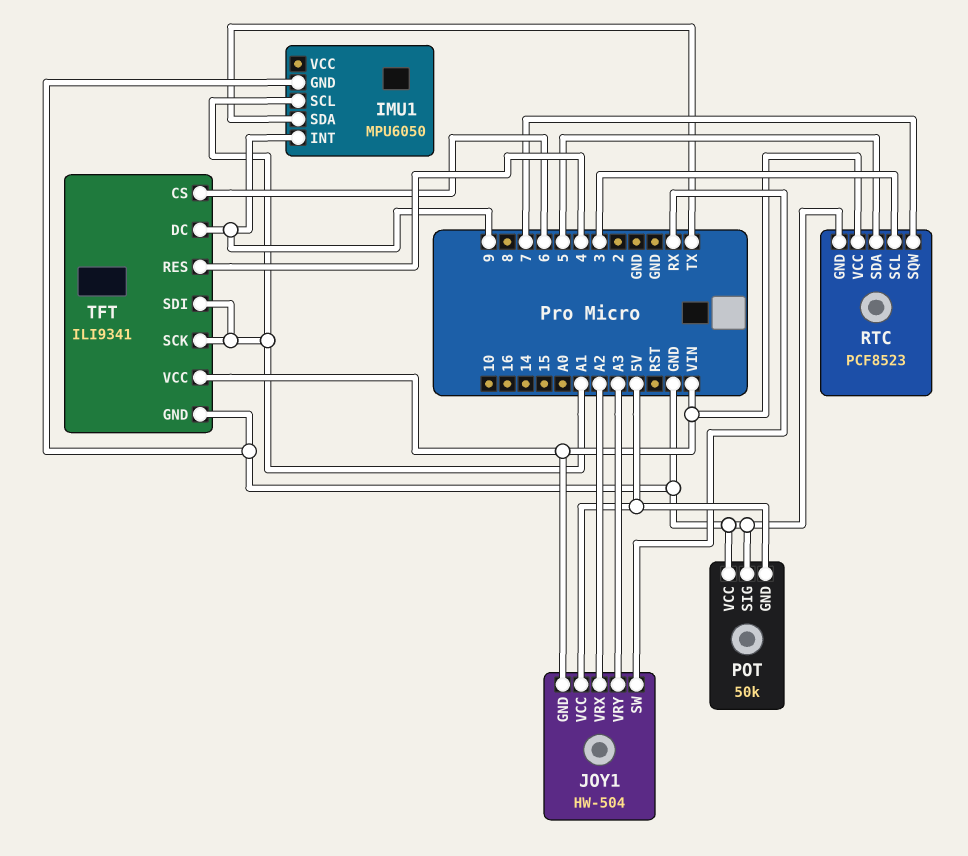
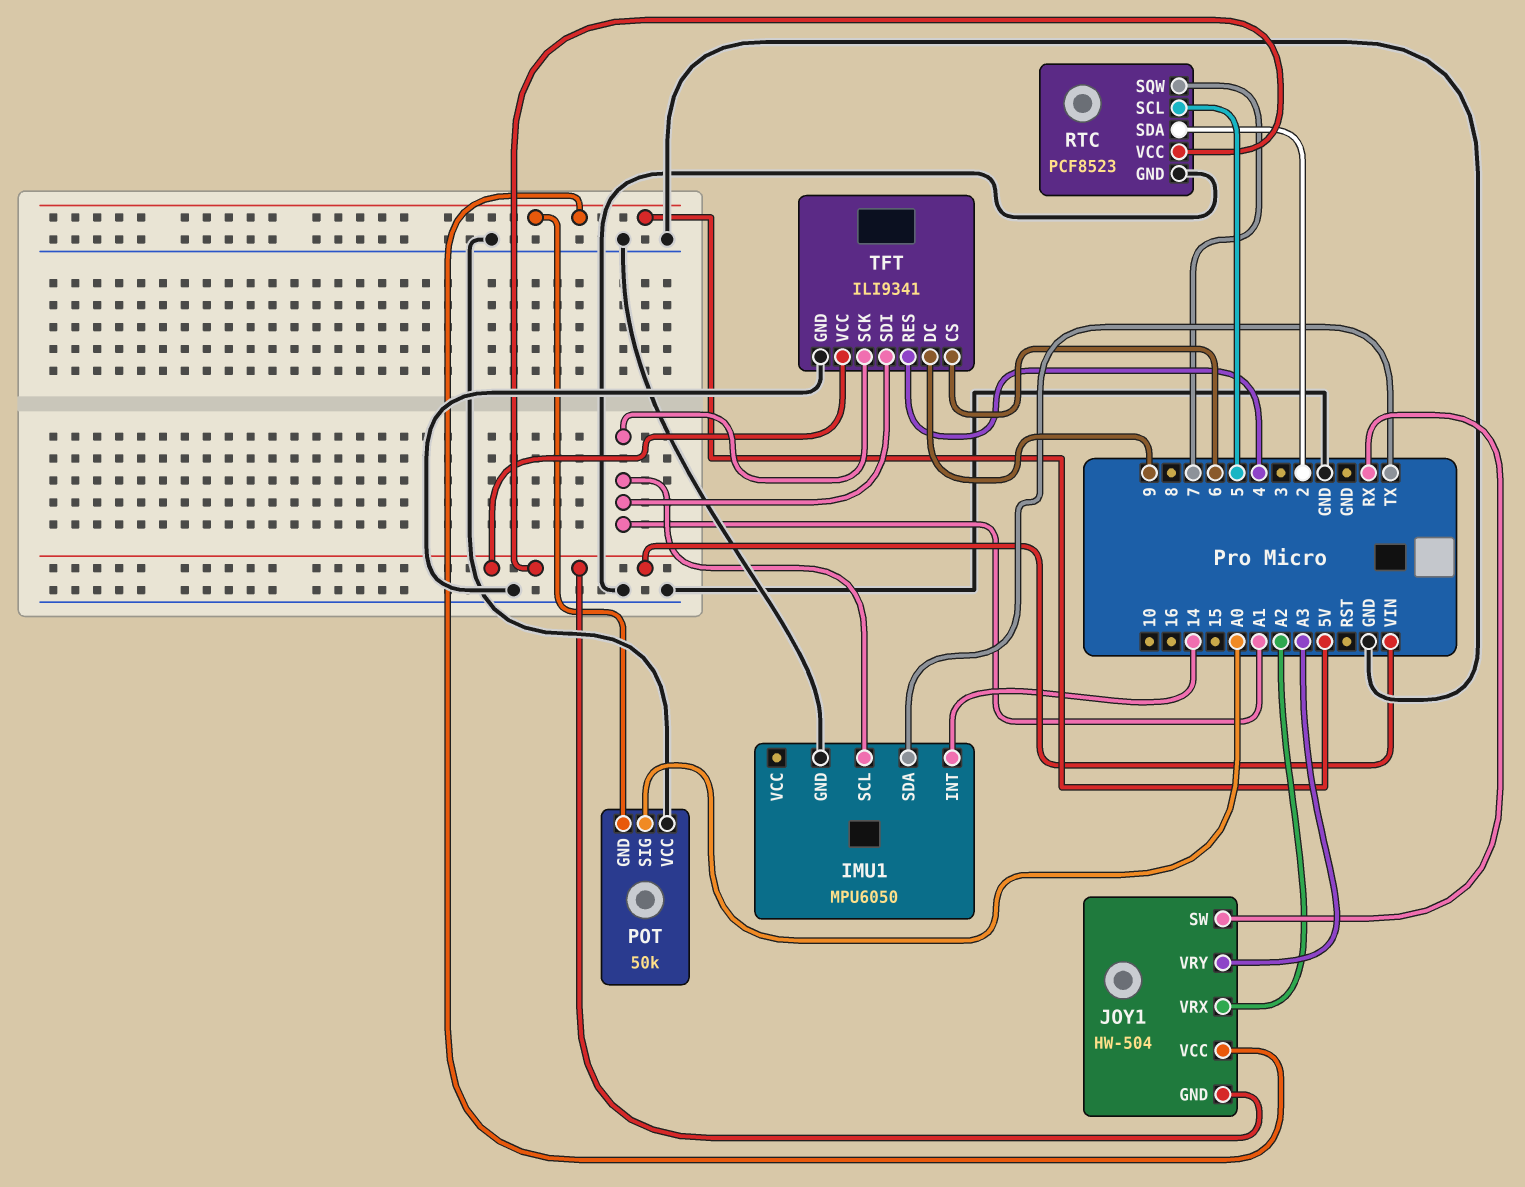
IMU1 pin INT: 9 -> 14
POT pin SIG: GND -> A0
RTC pin SCL: 3 -> 5
RTC pin SDA: 5 -> 2

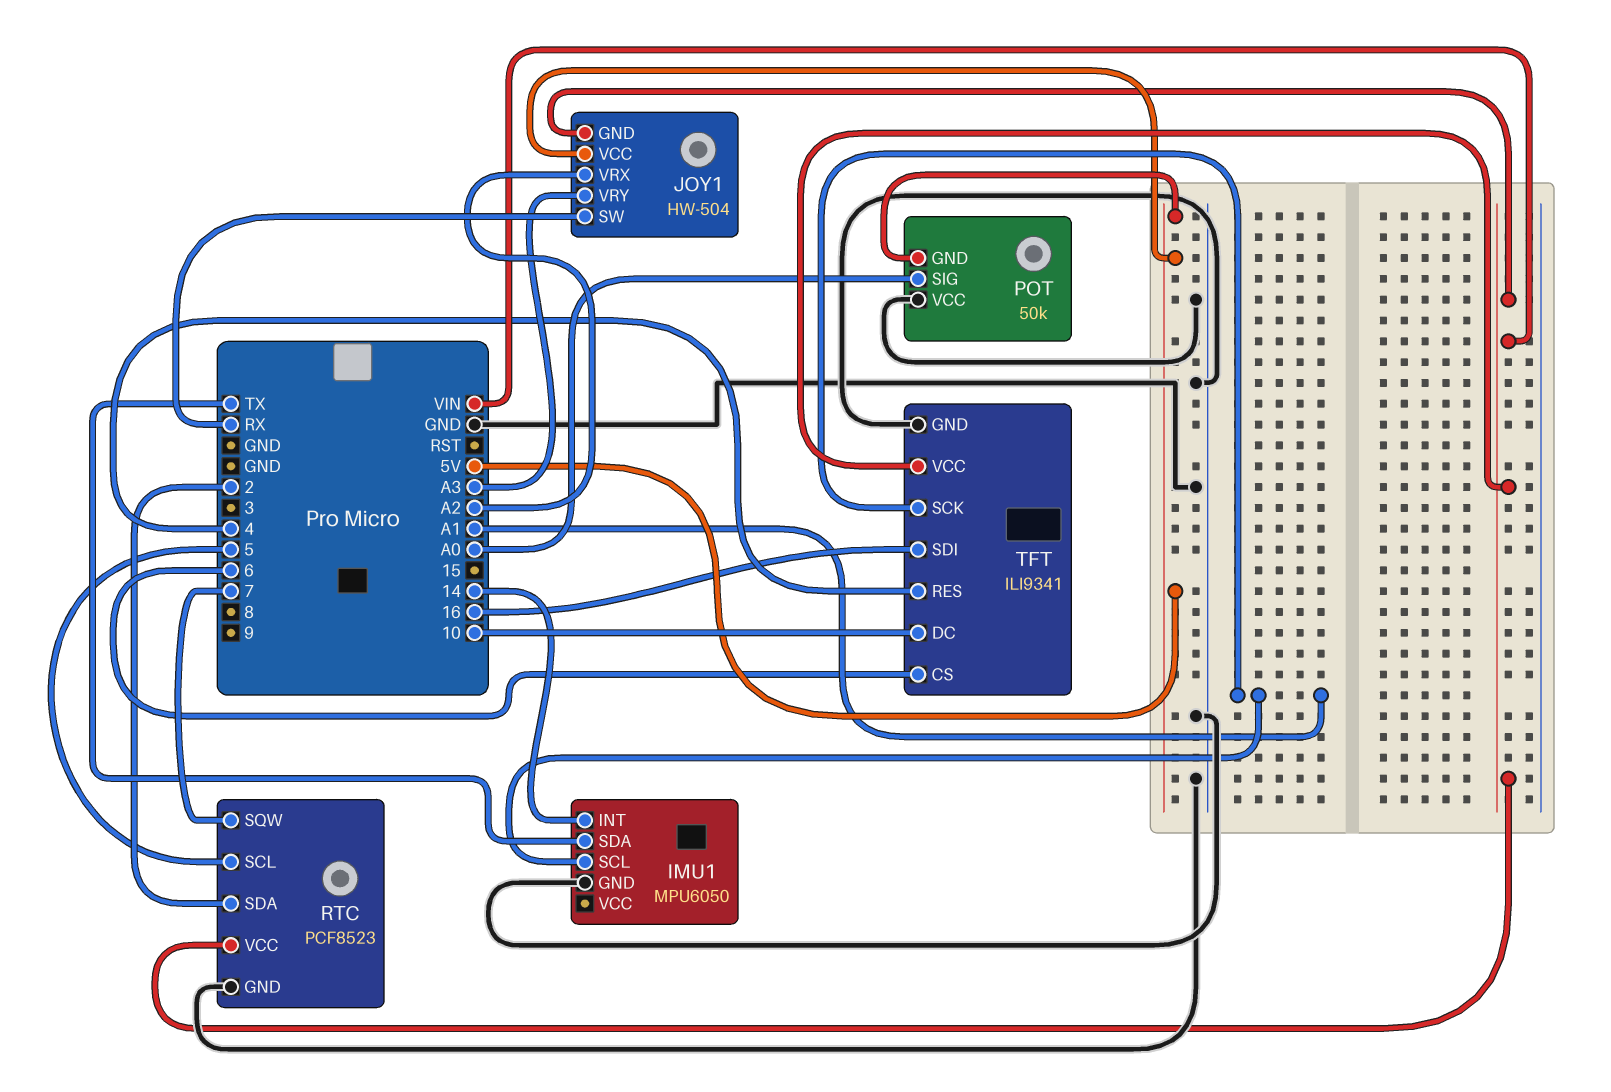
TFT pin DC: 9 -> 10
TFT pin SDI: A1 -> 16

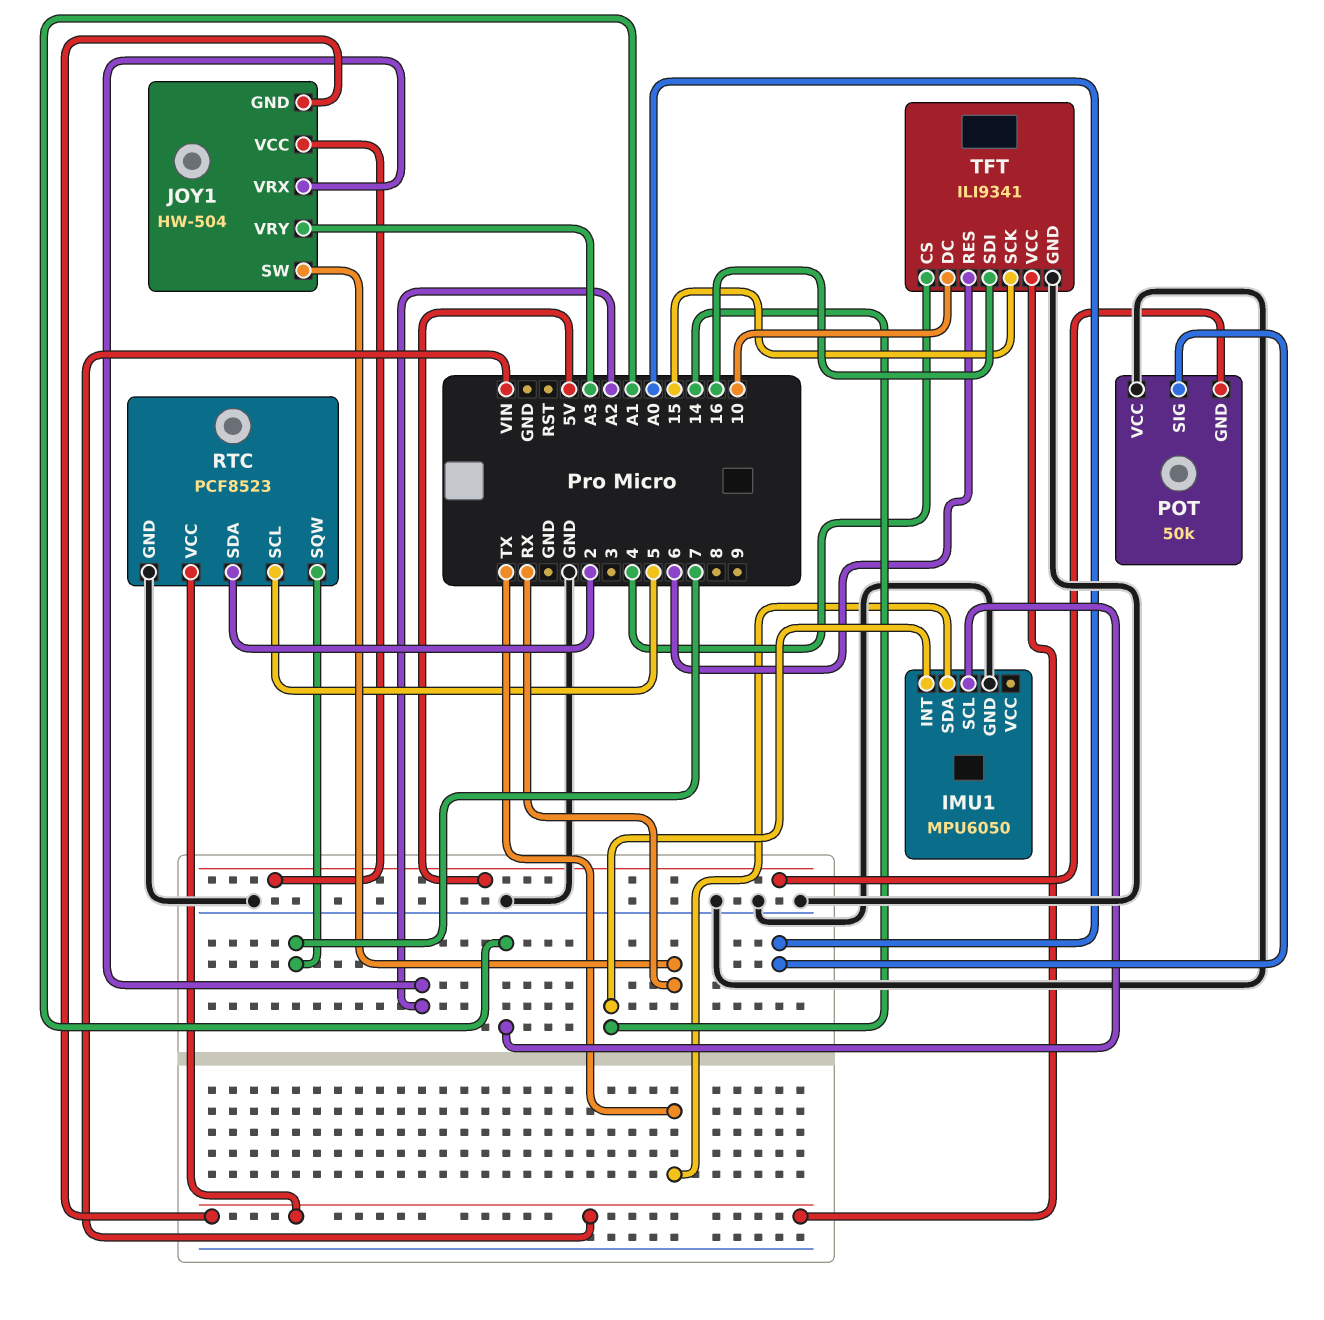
TFT pin CS: 6 -> 4
TFT pin RES: 4 -> 6
TFT pin SCK: A1 -> 15

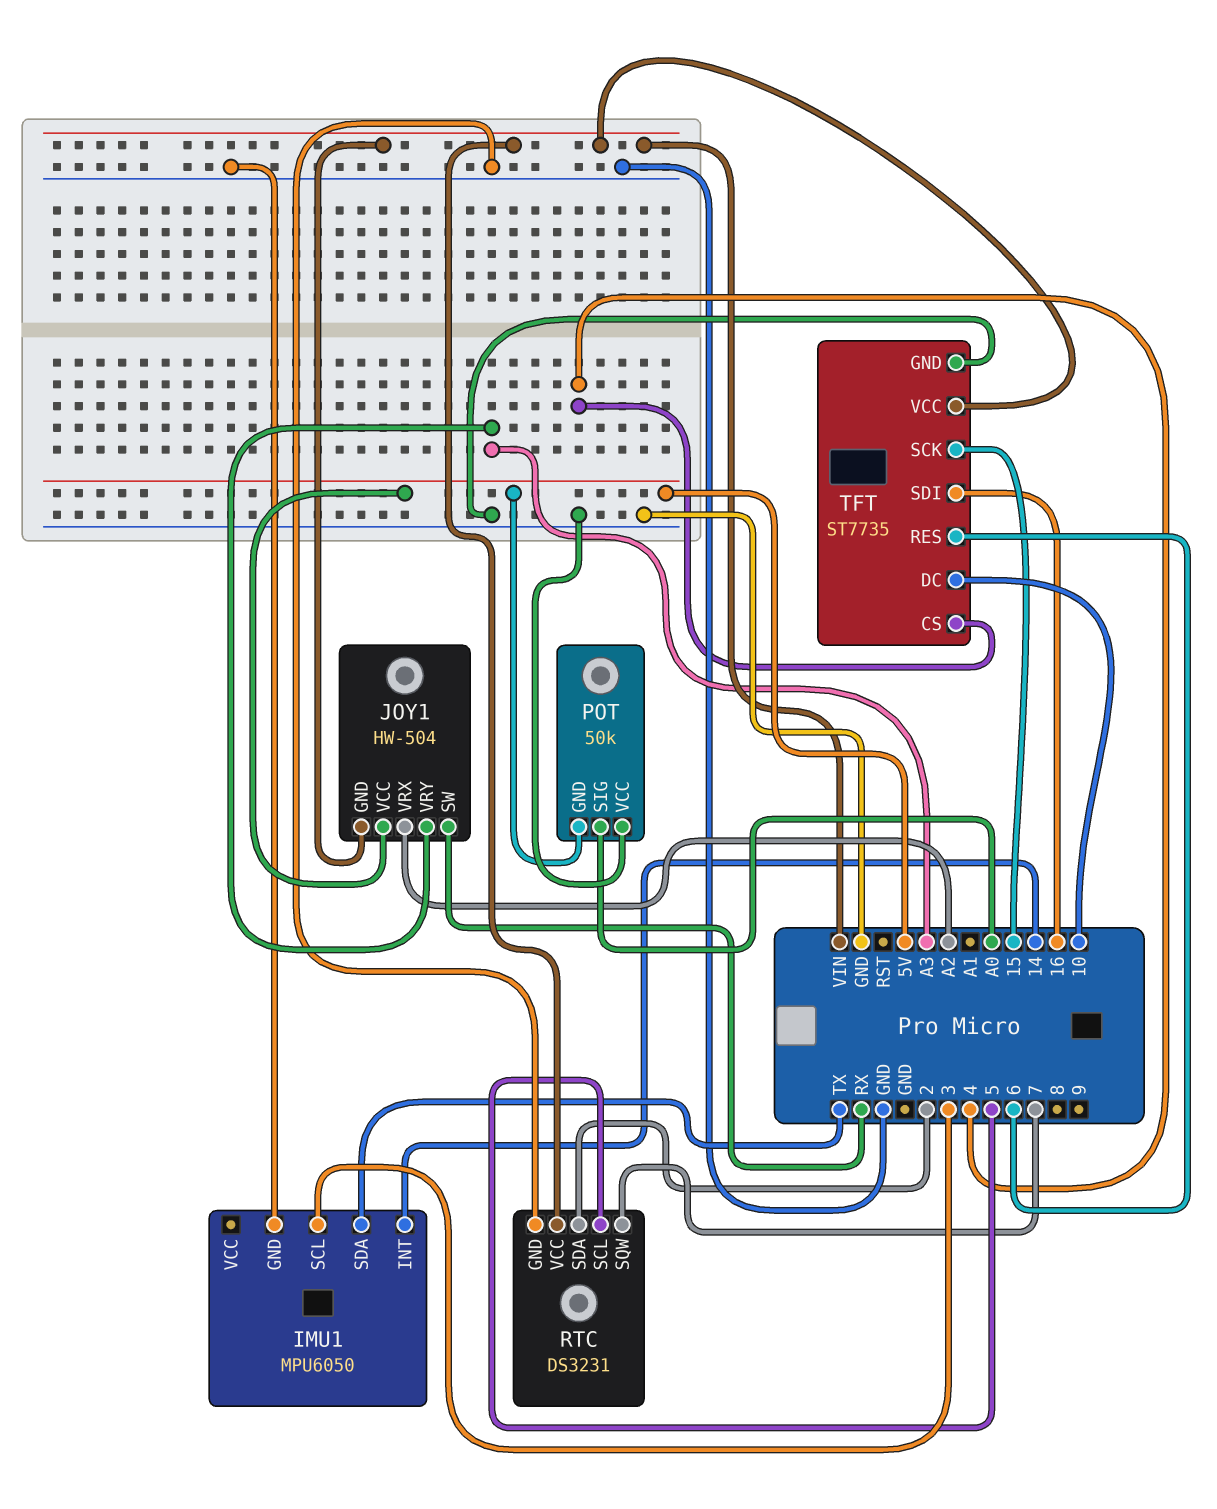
IMU1 pin SCL: A1 -> 3
RTC: PCF8523 -> DS3231
TFT: ILI9341 -> ST7735

